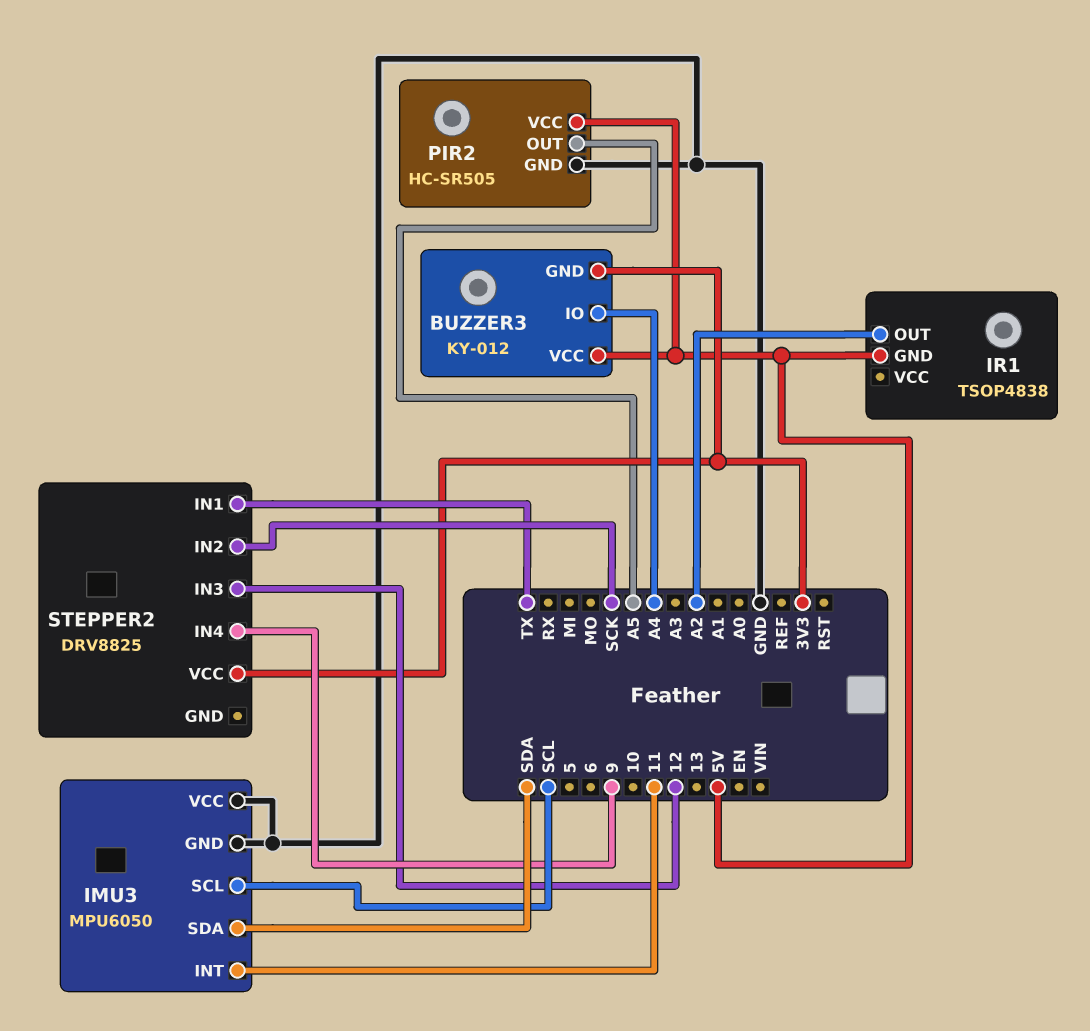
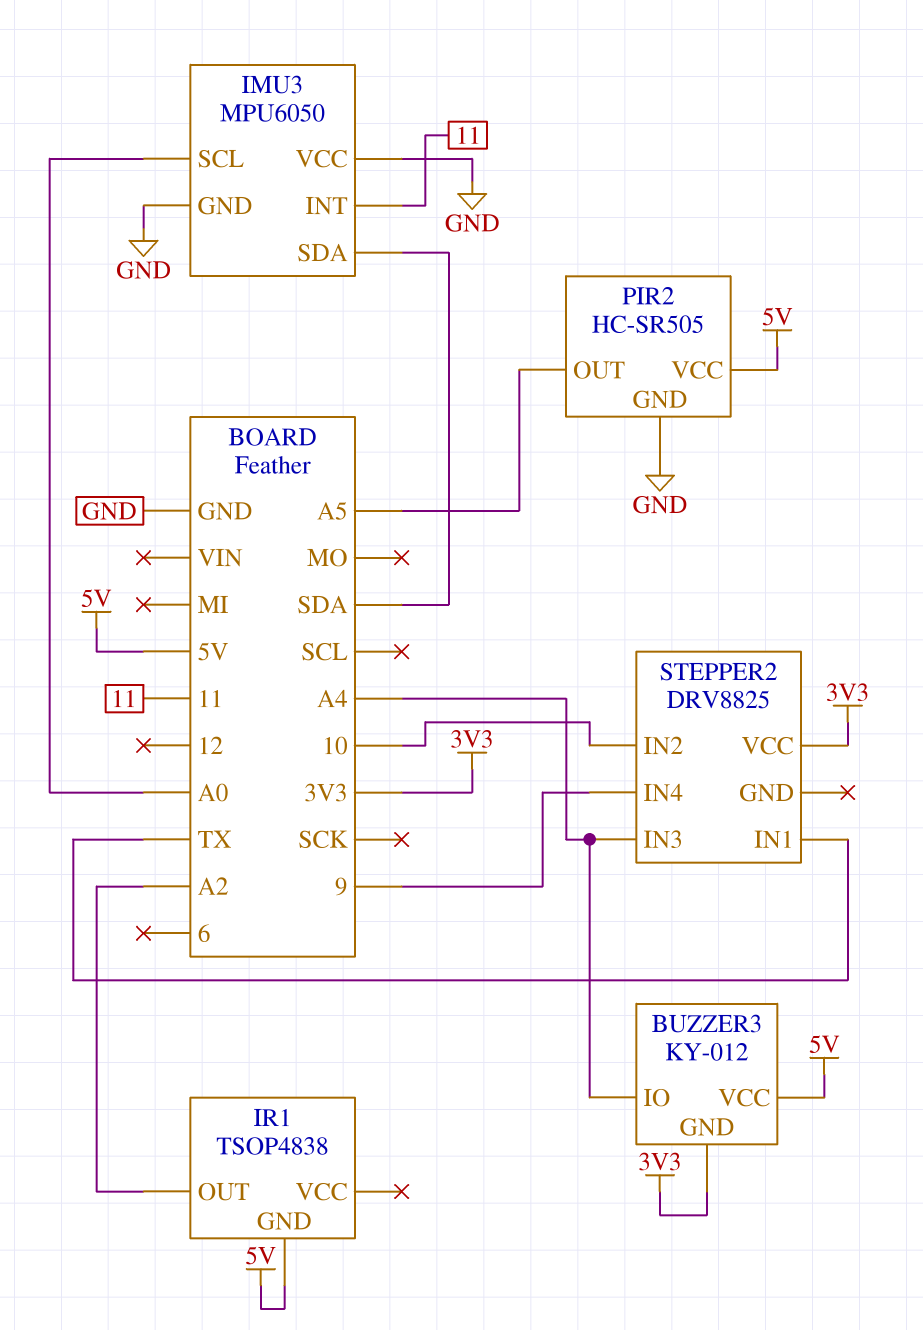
IMU3 pin SCL: SCL -> A0
STEPPER2 pin IN2: SCK -> 10
STEPPER2 pin IN3: 12 -> A4

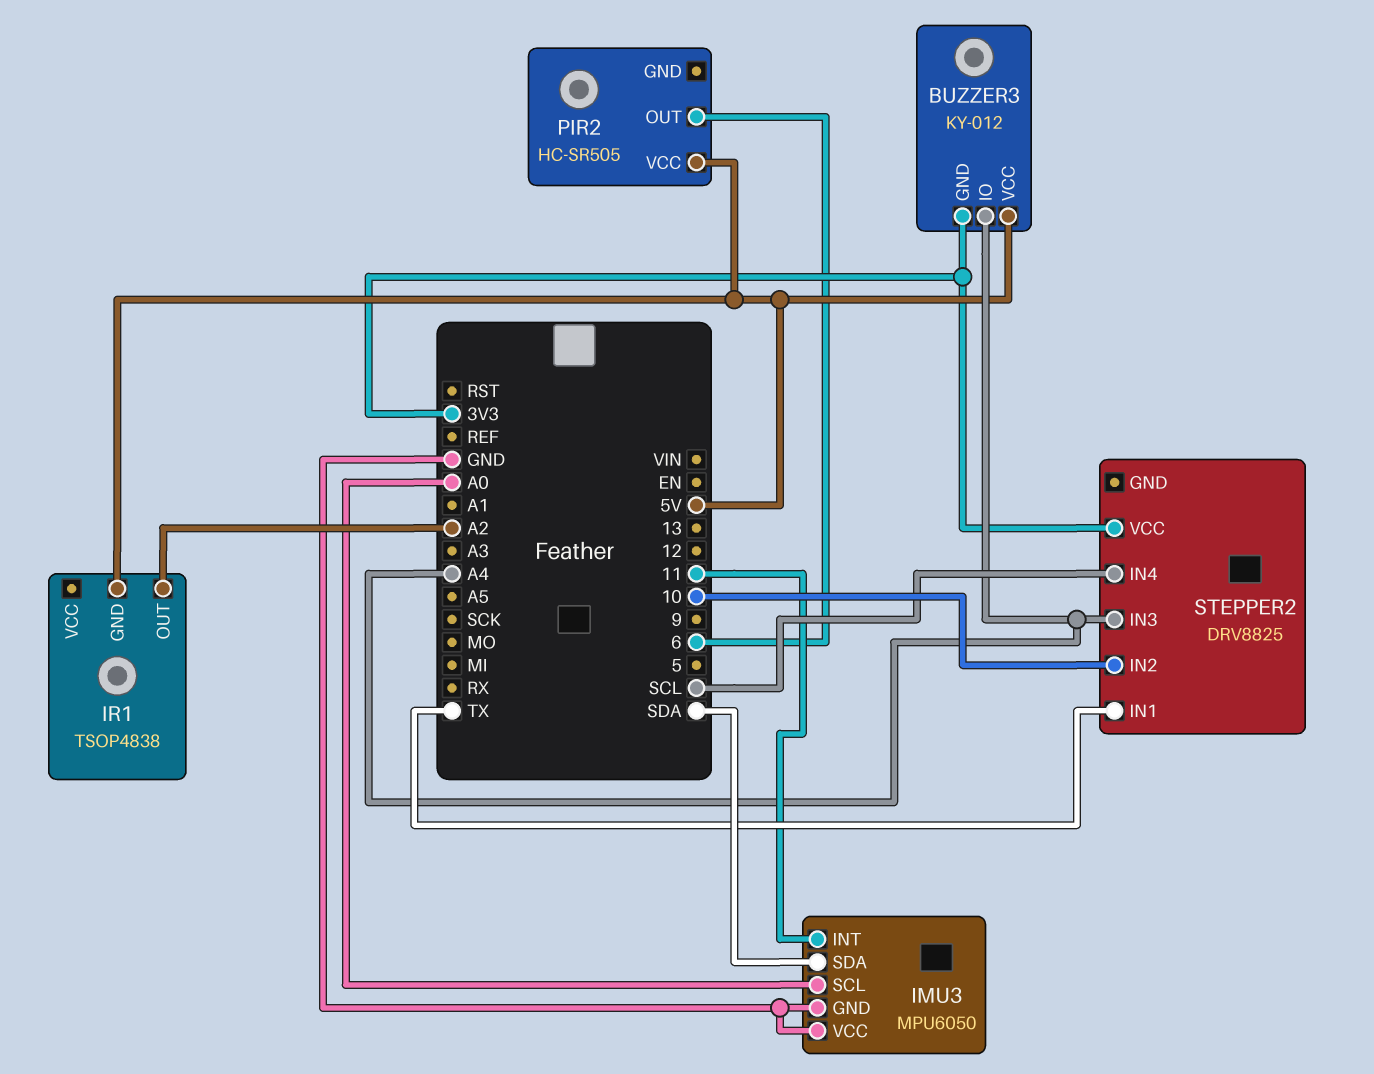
PIR2 pin GND: GND -> none
PIR2 pin OUT: A5 -> 6
STEPPER2 pin IN4: 9 -> SCL

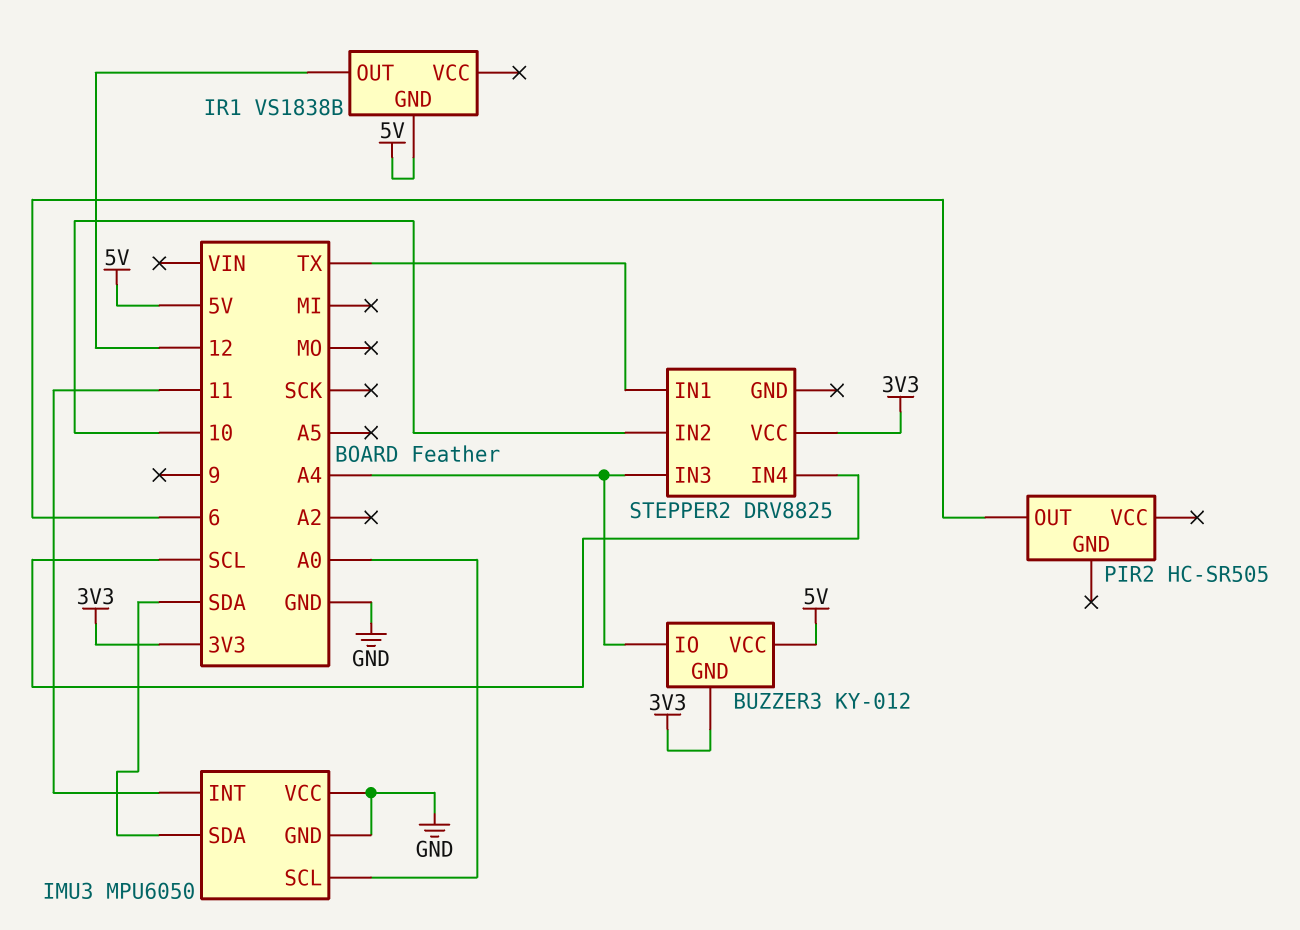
IR1: TSOP4838 -> VS1838B
IR1 pin OUT: A2 -> 12
PIR2 pin VCC: 5V -> none

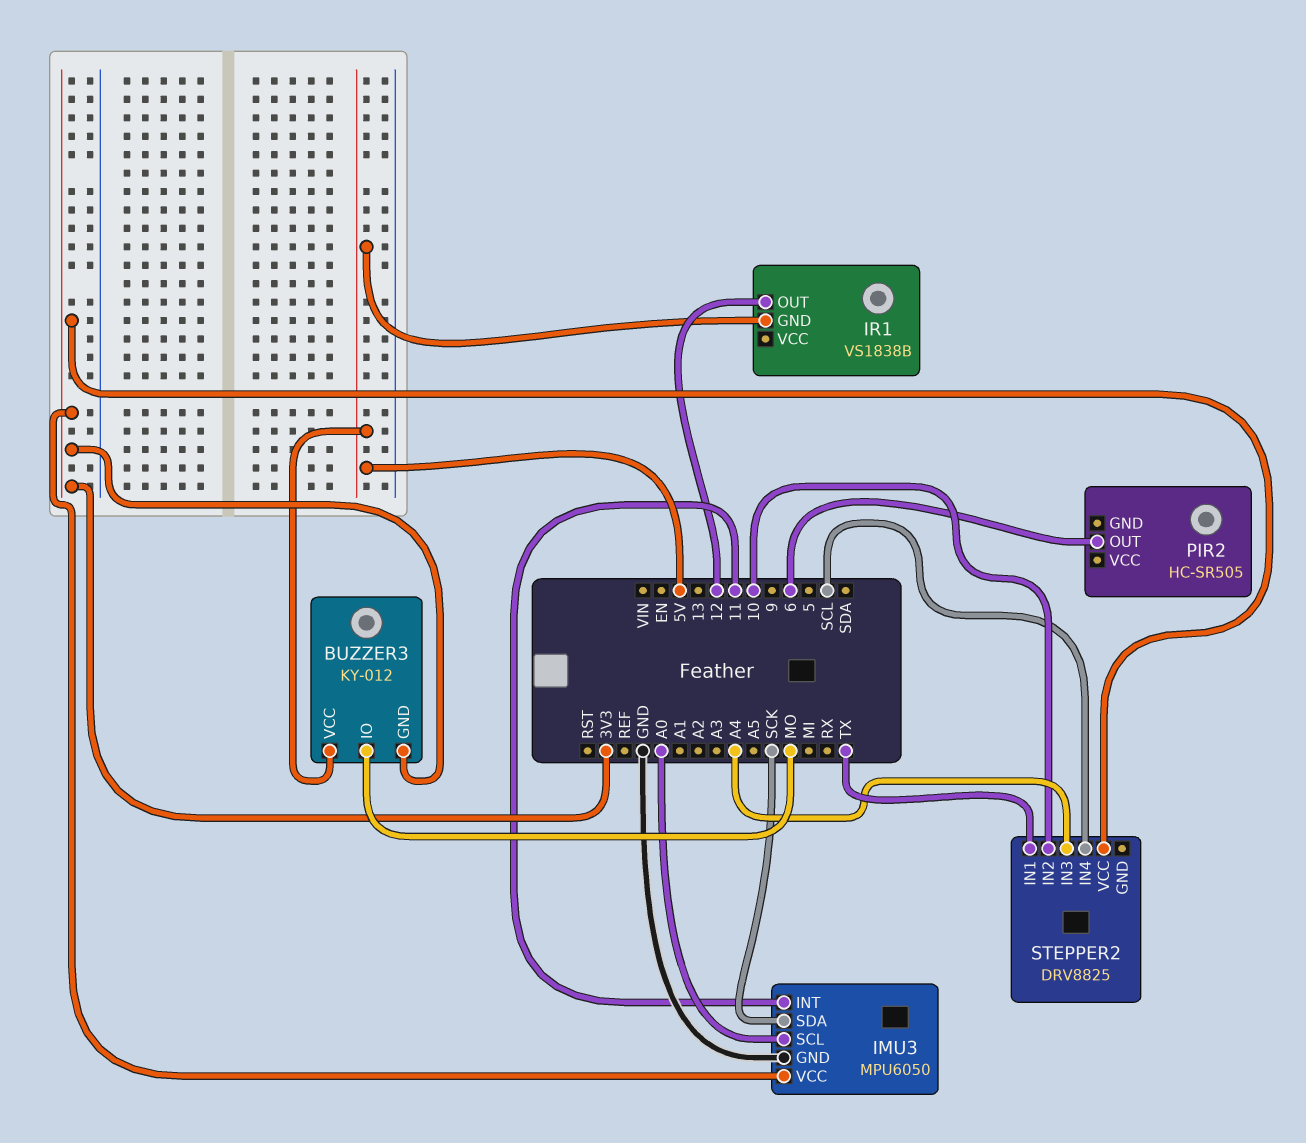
BUZZER3 pin IO: A4 -> MO
IMU3 pin SDA: SDA -> SCK
IMU3 pin VCC: GND -> 3V3

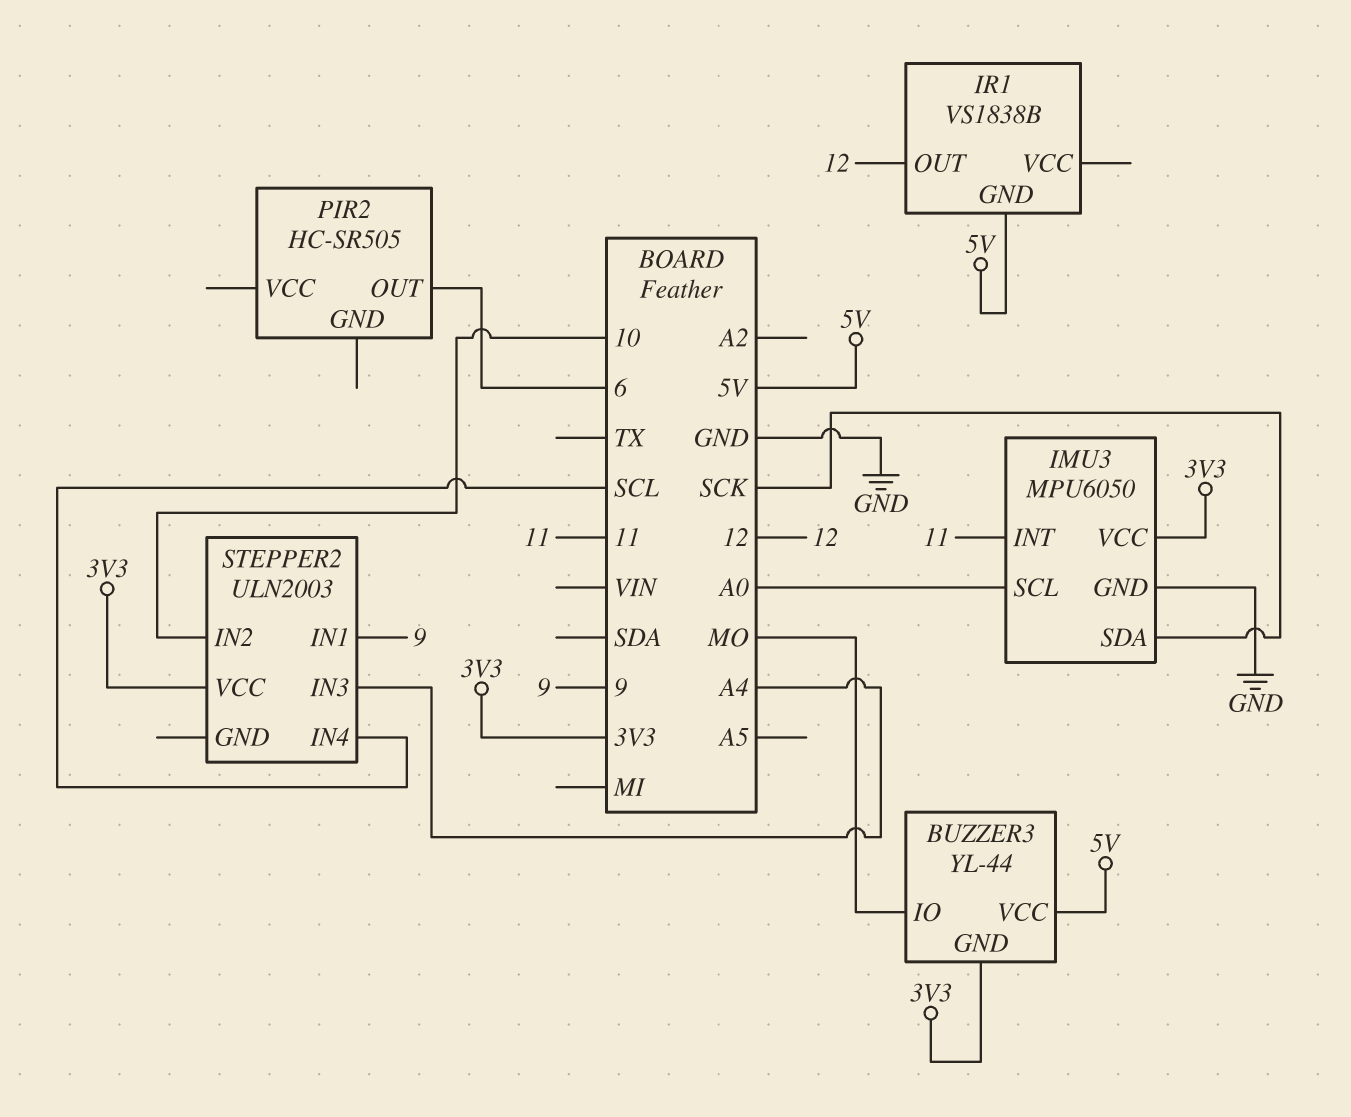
BUZZER3: KY-012 -> YL-44
STEPPER2: DRV8825 -> ULN2003
STEPPER2 pin IN1: TX -> 9

